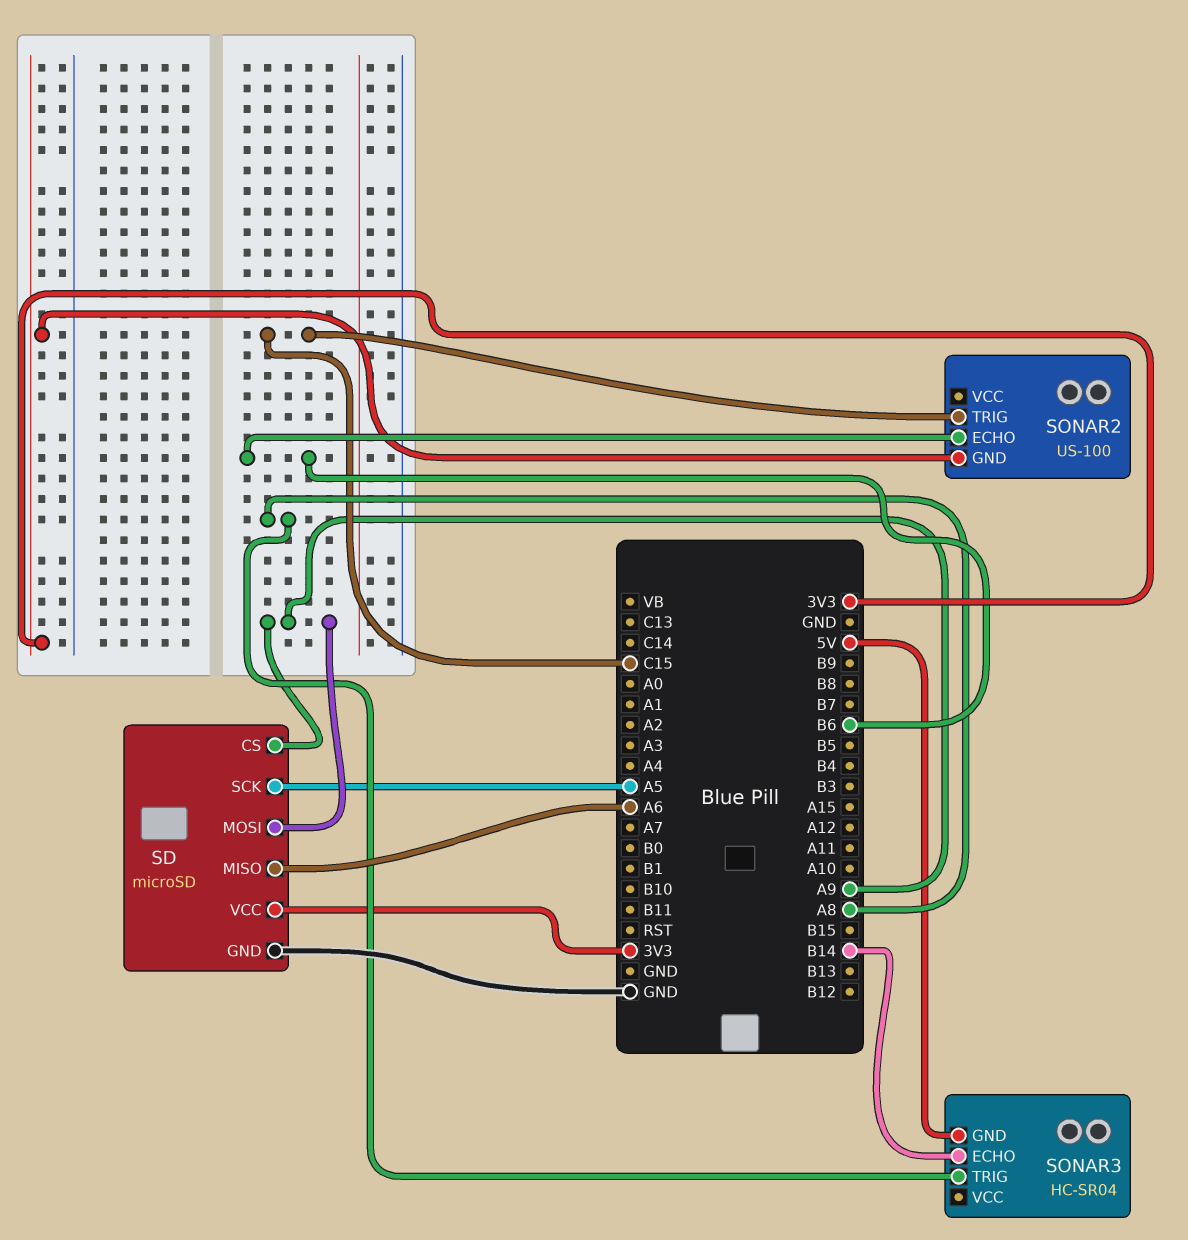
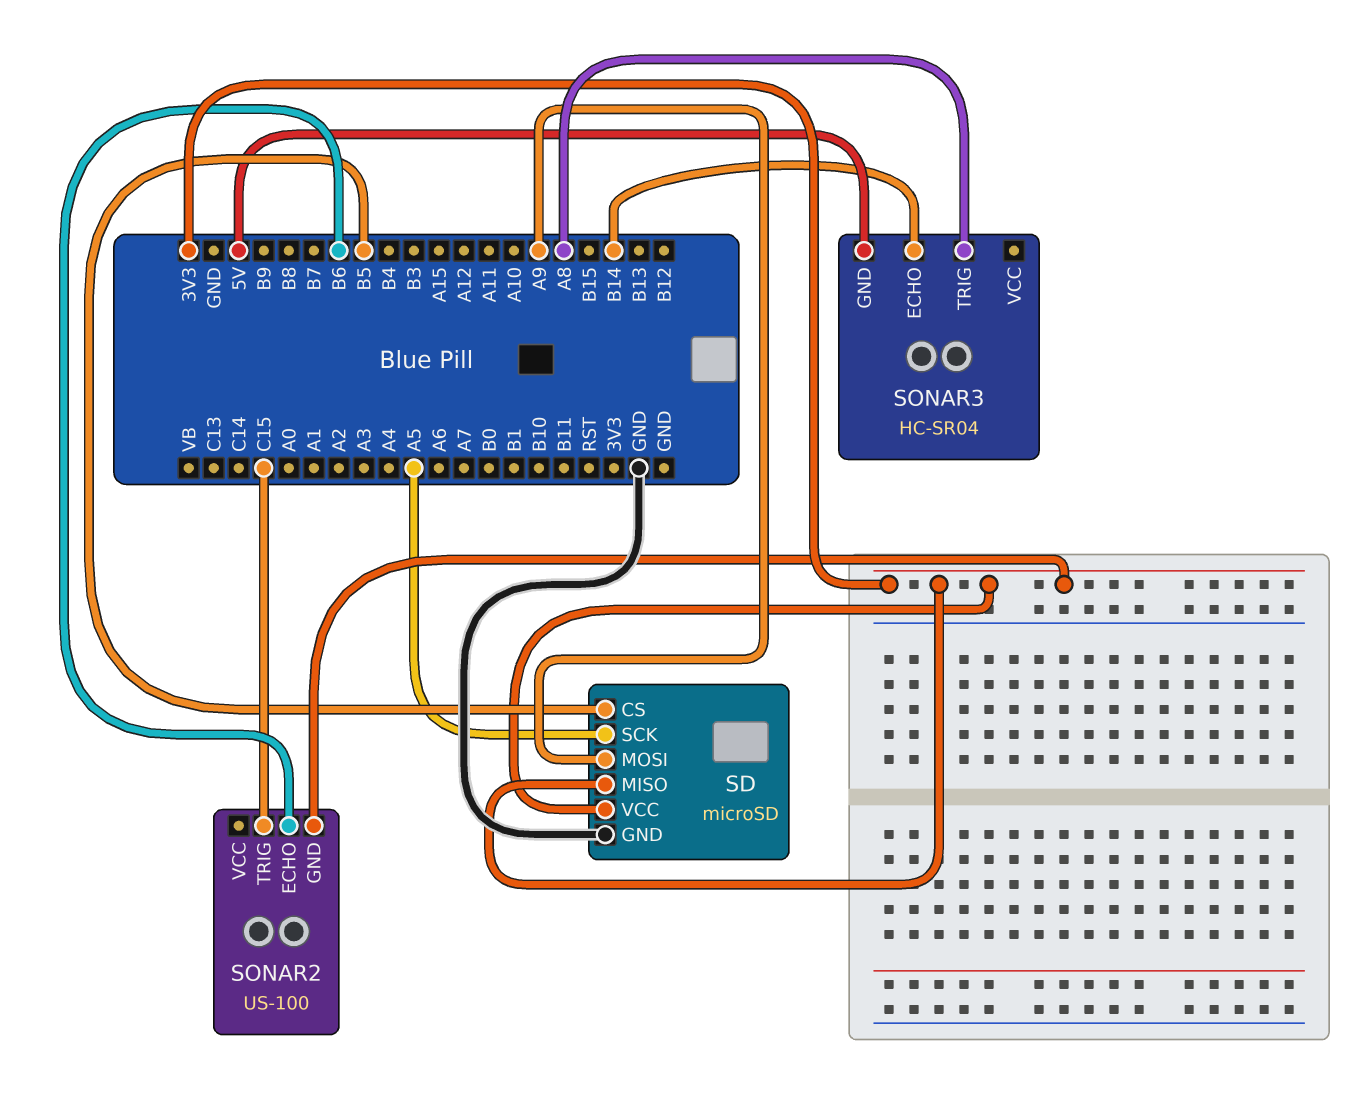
SD pin CS: A9 -> B5
SD pin MISO: A6 -> 3V3

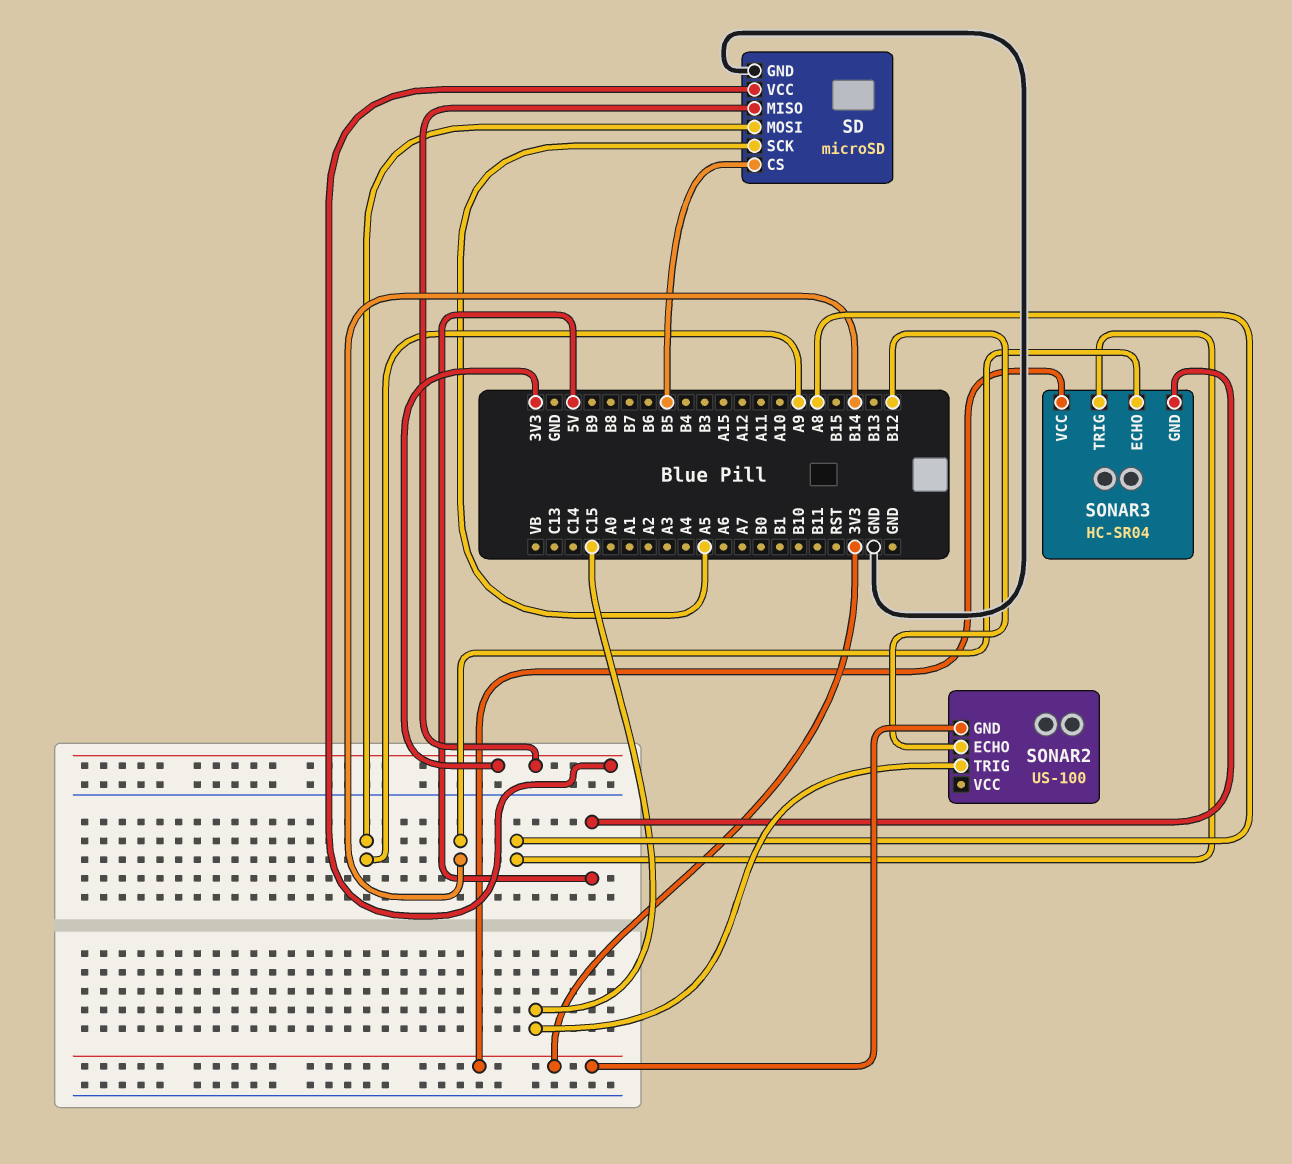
SONAR2 pin ECHO: B6 -> B12
SONAR3 pin VCC: none -> 3V3

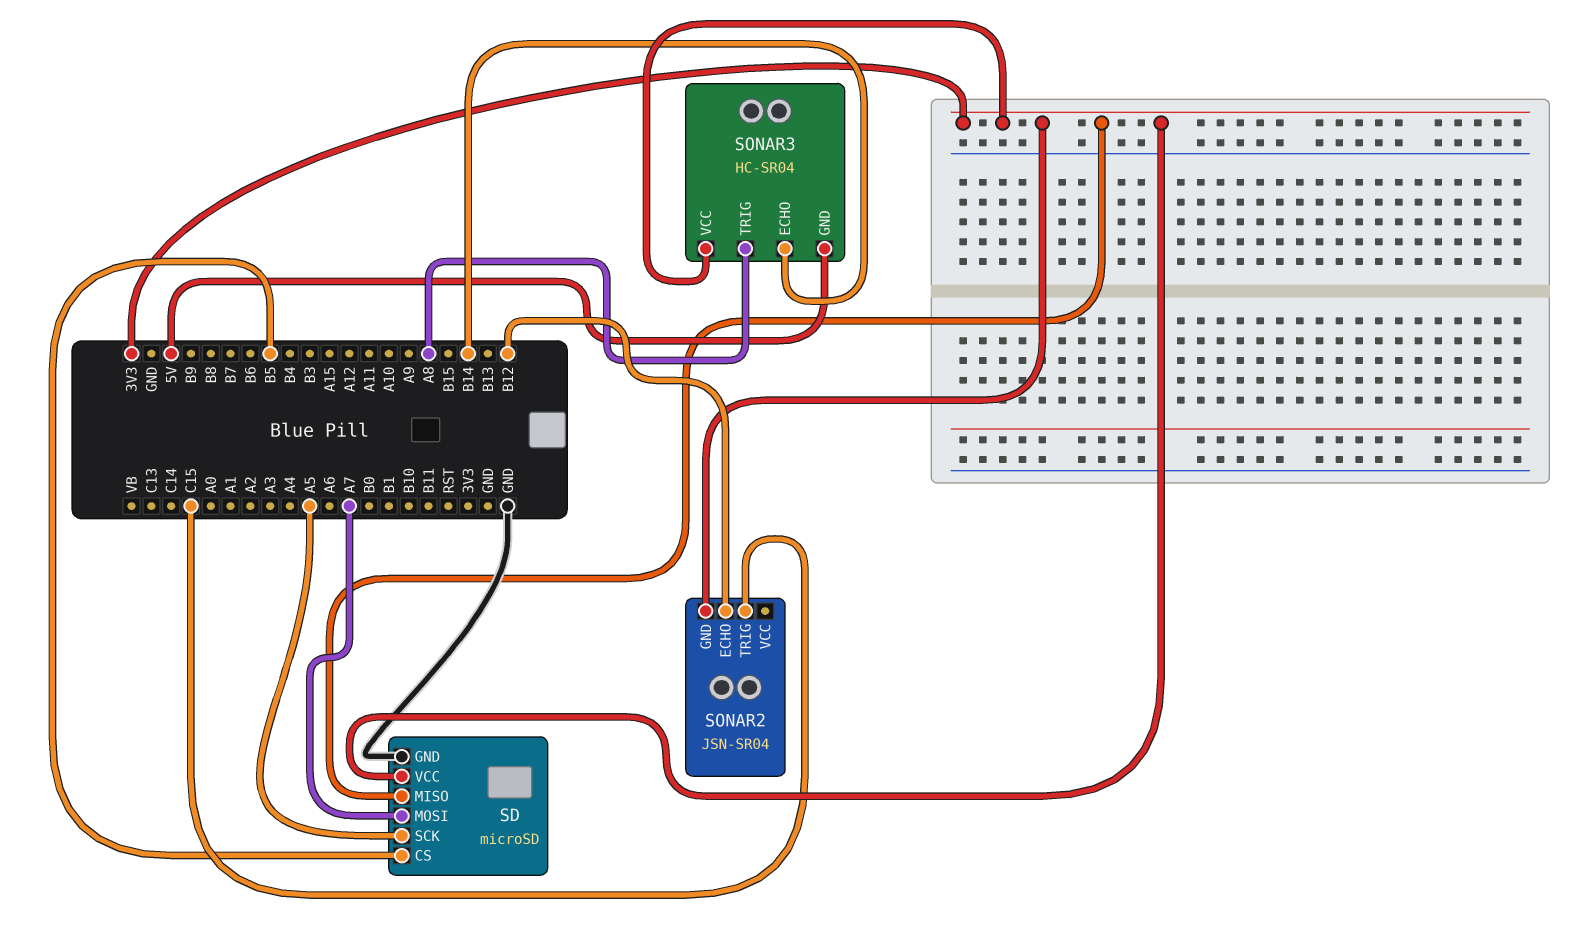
SD pin MOSI: A9 -> A7
SONAR2: US-100 -> JSN-SR04

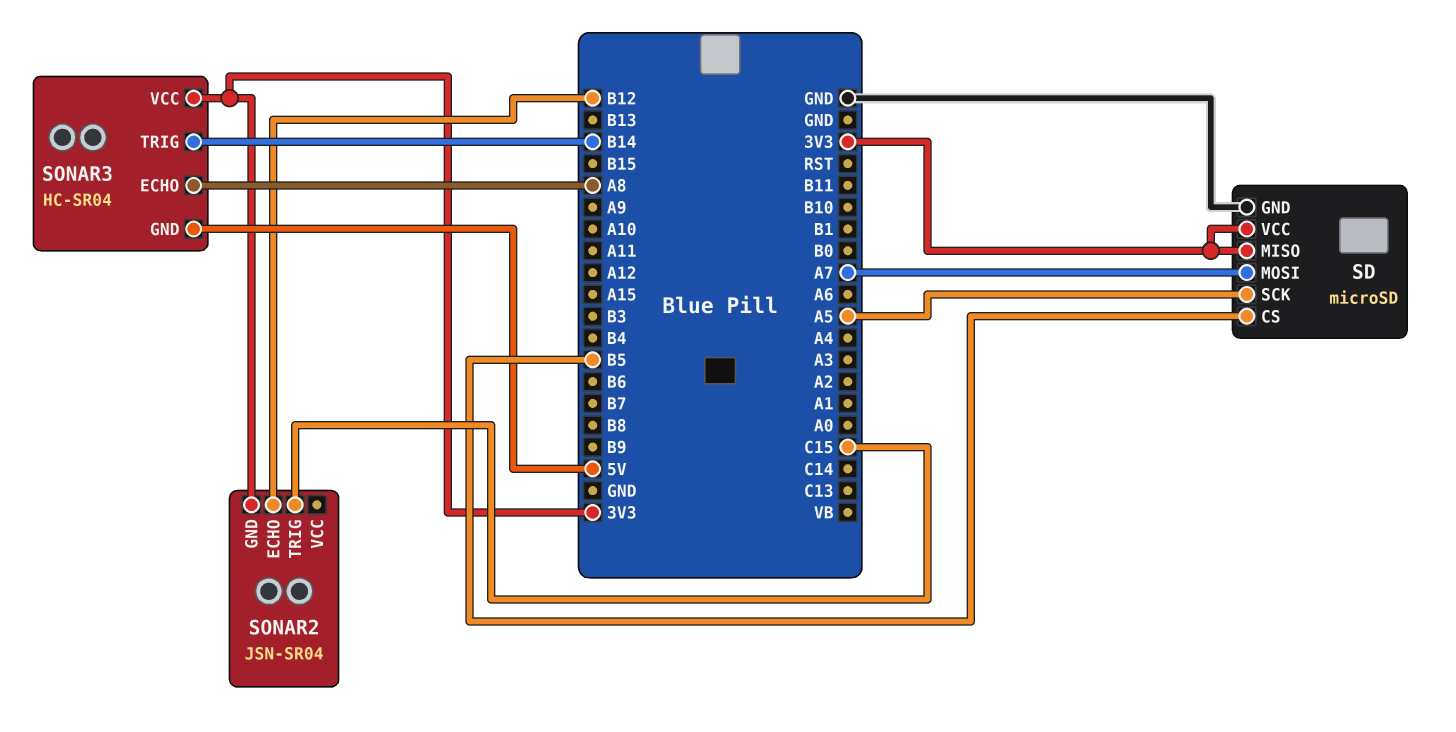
SONAR3 pin ECHO: B14 -> A8
SONAR3 pin TRIG: A8 -> B14

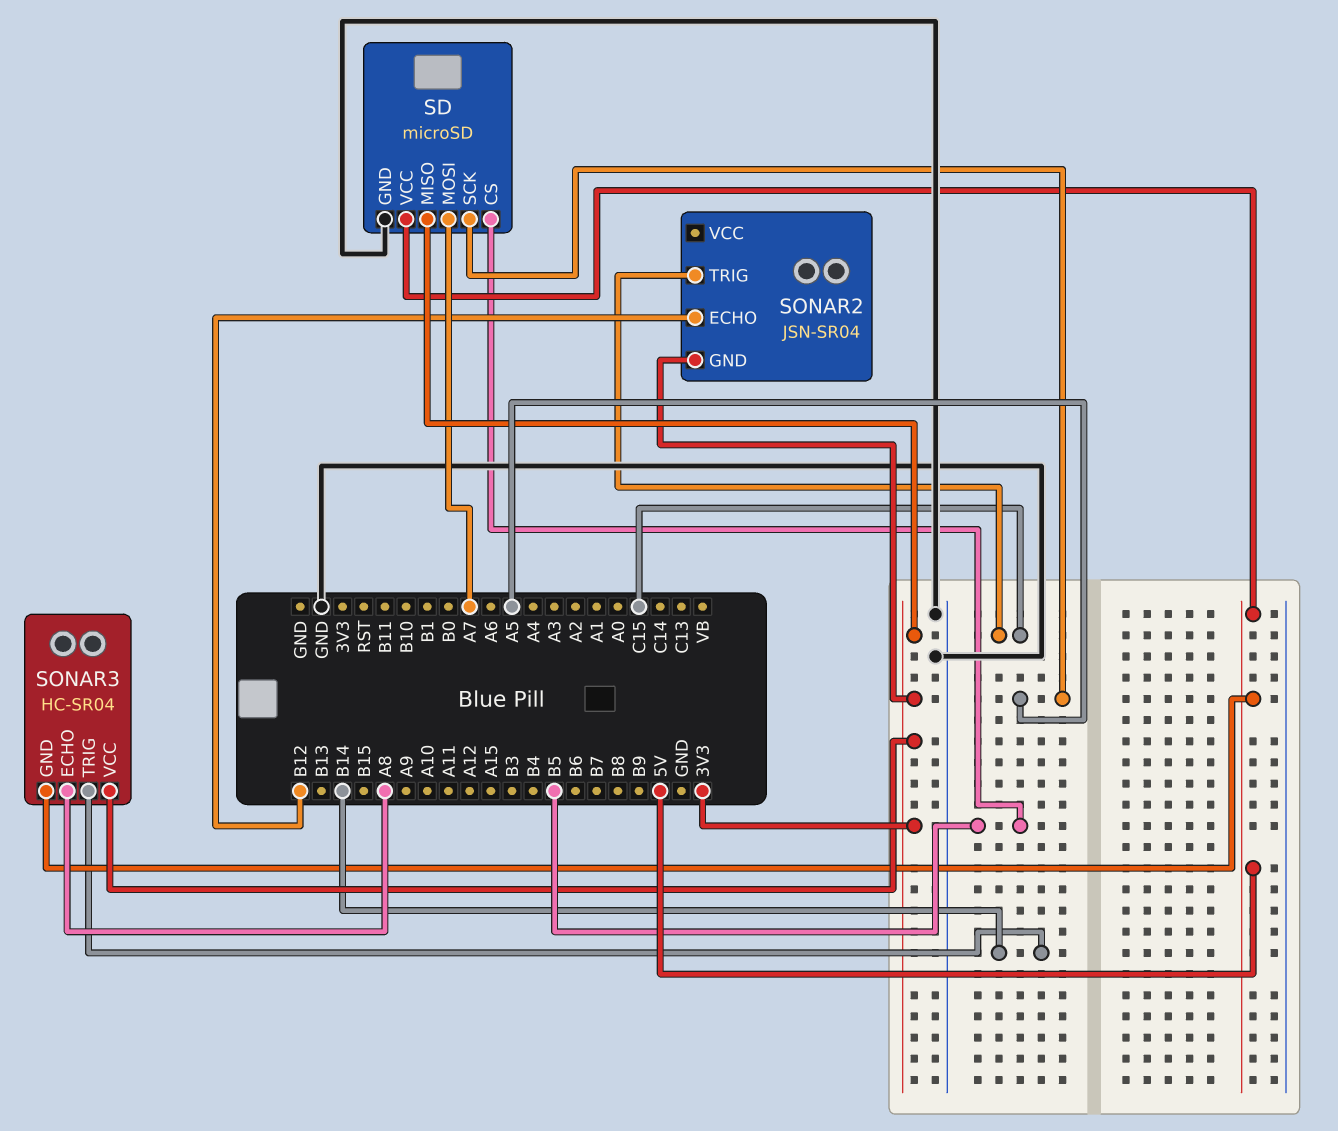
SD pin VCC: 3V3 -> 5V

